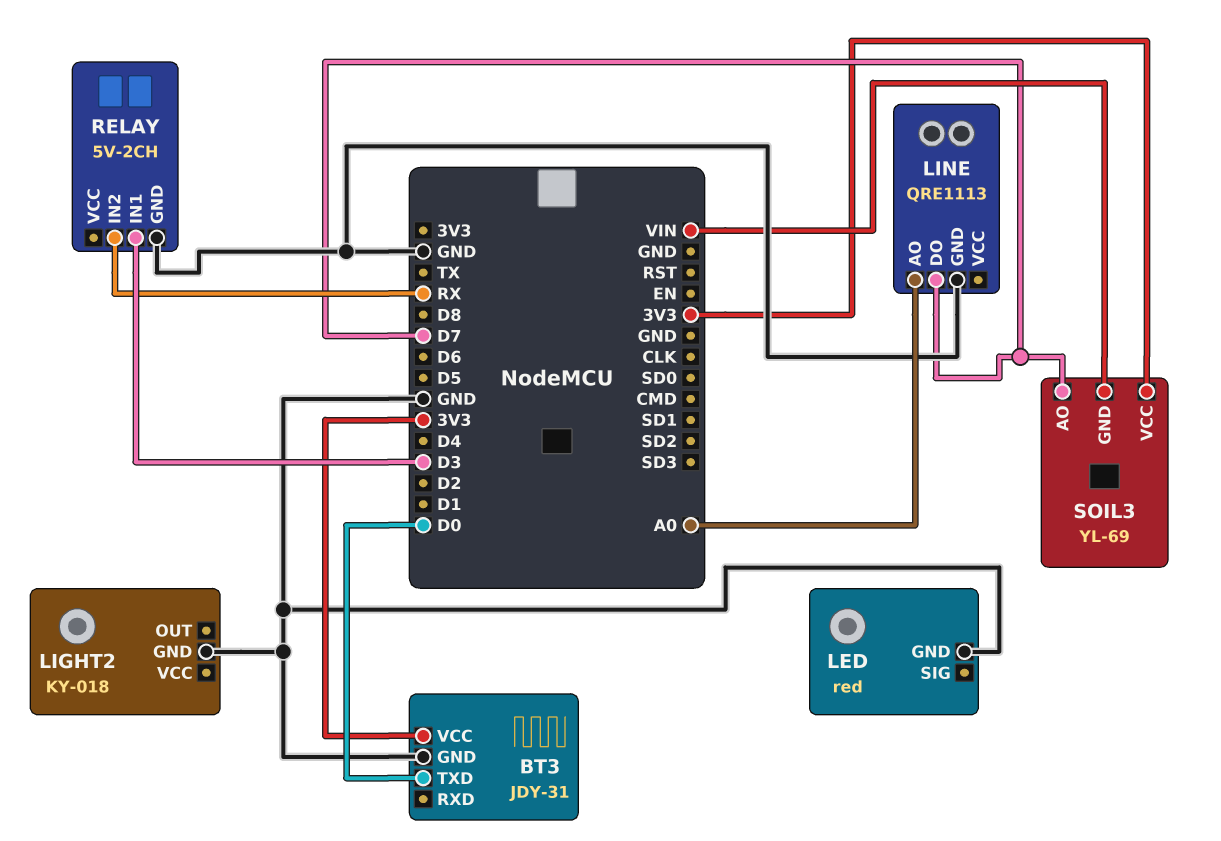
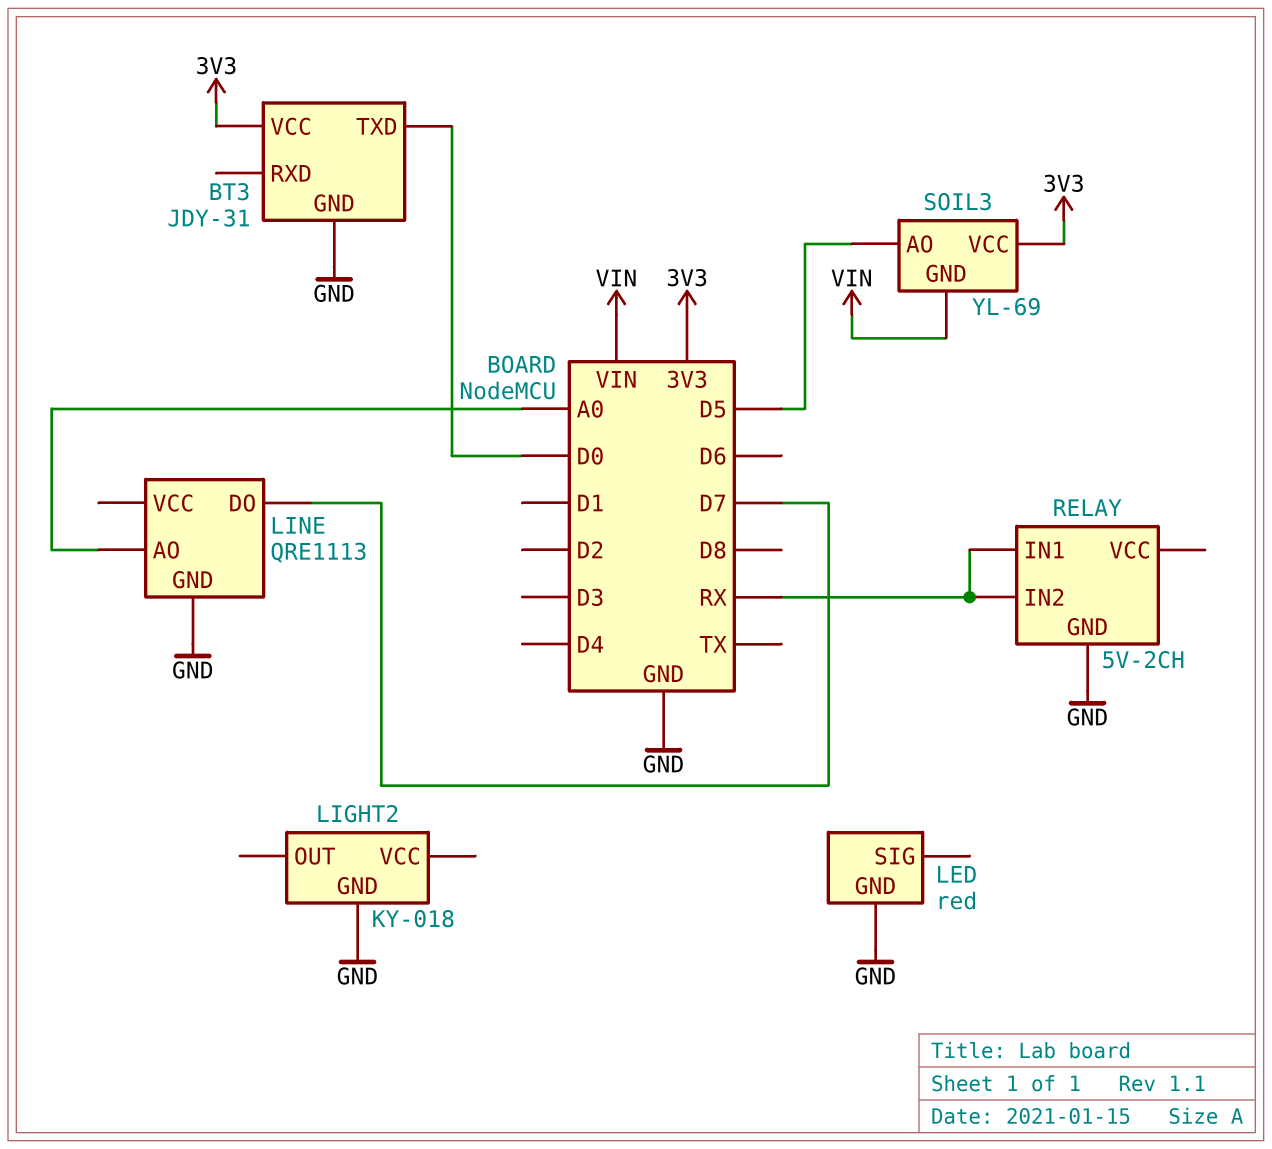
RELAY pin IN1: D3 -> RX
SOIL3 pin AO: D7 -> D5

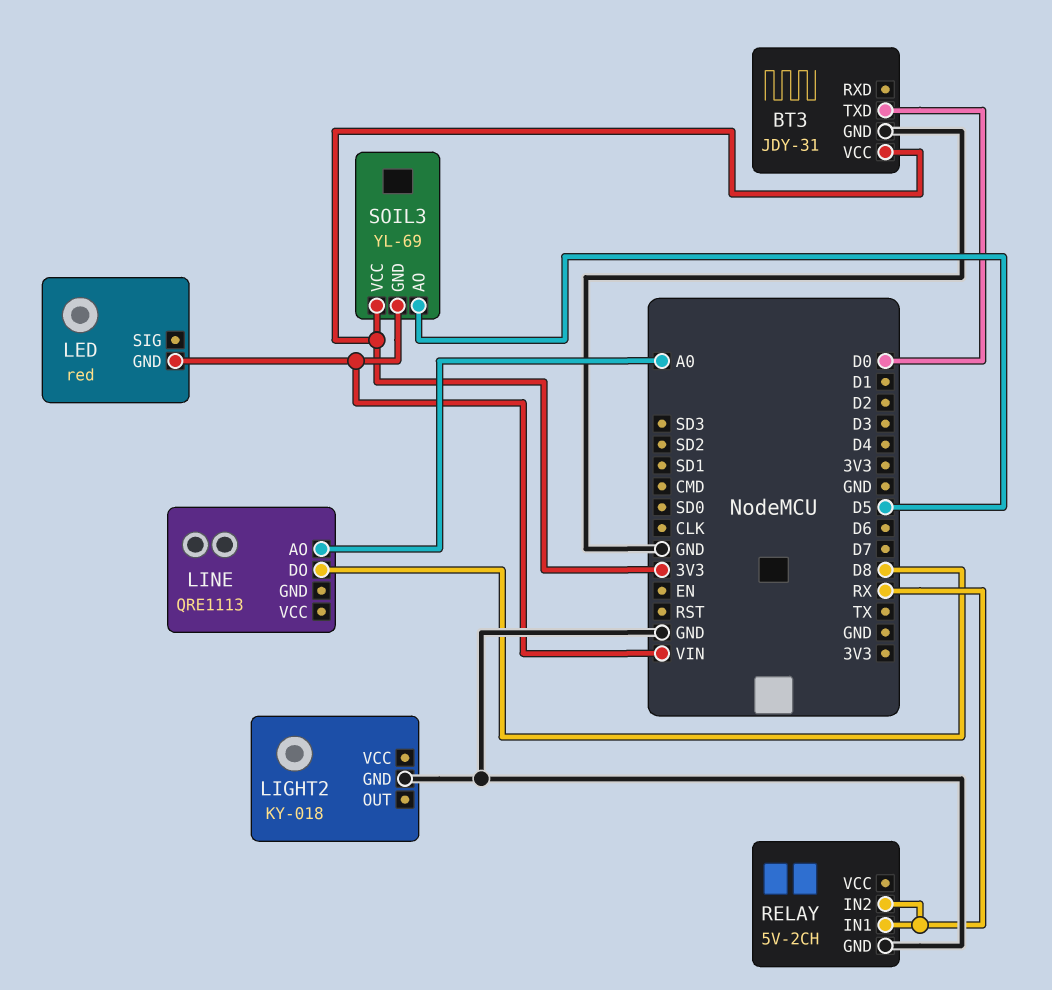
LED pin GND: GND -> VIN
LINE pin DO: D7 -> D8
LINE pin GND: GND -> none

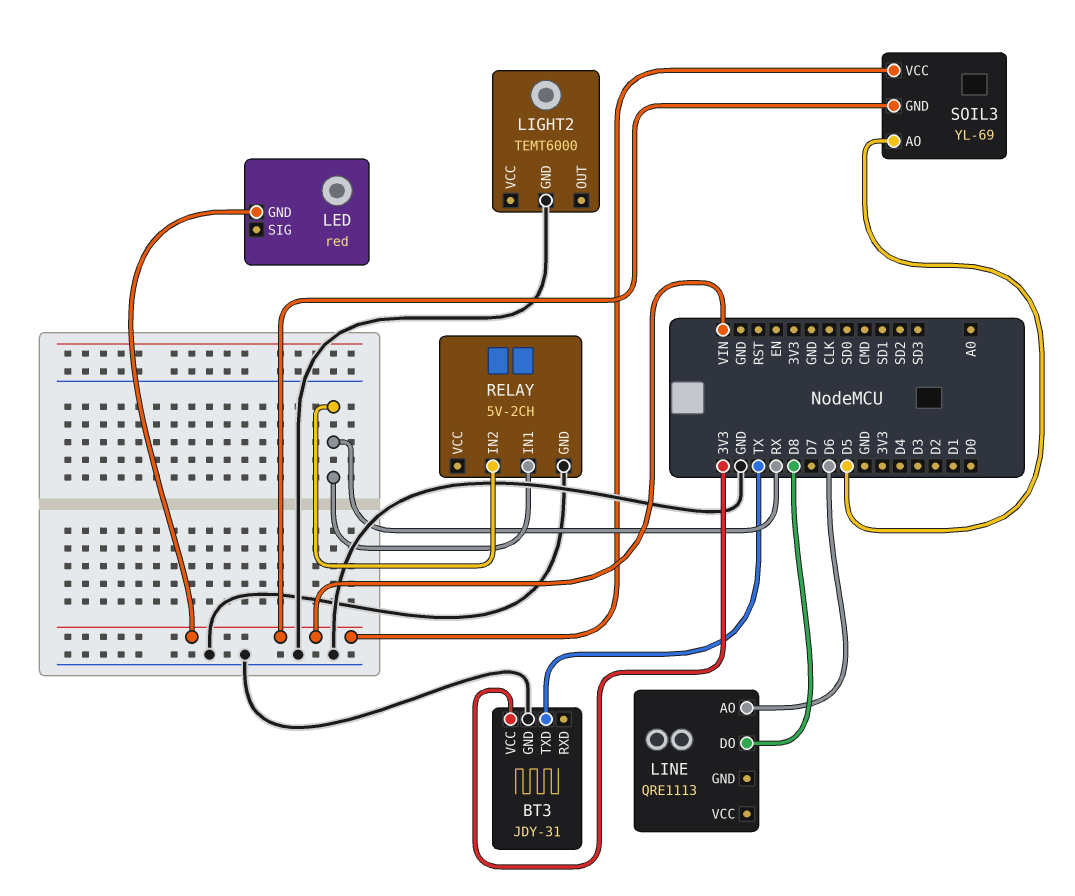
BT3 pin TXD: D0 -> TX
LIGHT2: KY-018 -> TEMT6000
LINE pin AO: A0 -> D6
SOIL3 pin VCC: 3V3 -> VIN

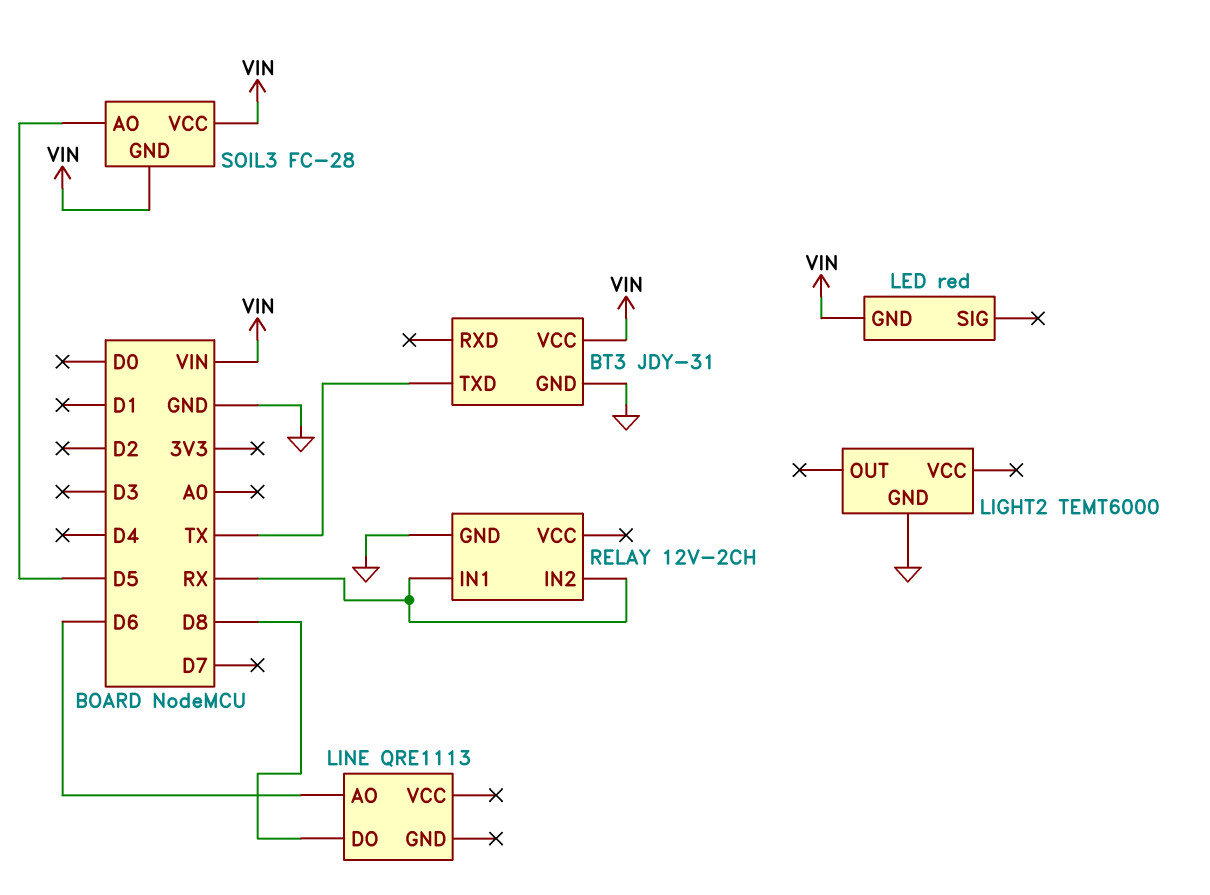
BT3 pin VCC: 3V3 -> VIN
RELAY: 5V-2CH -> 12V-2CH
SOIL3: YL-69 -> FC-28

